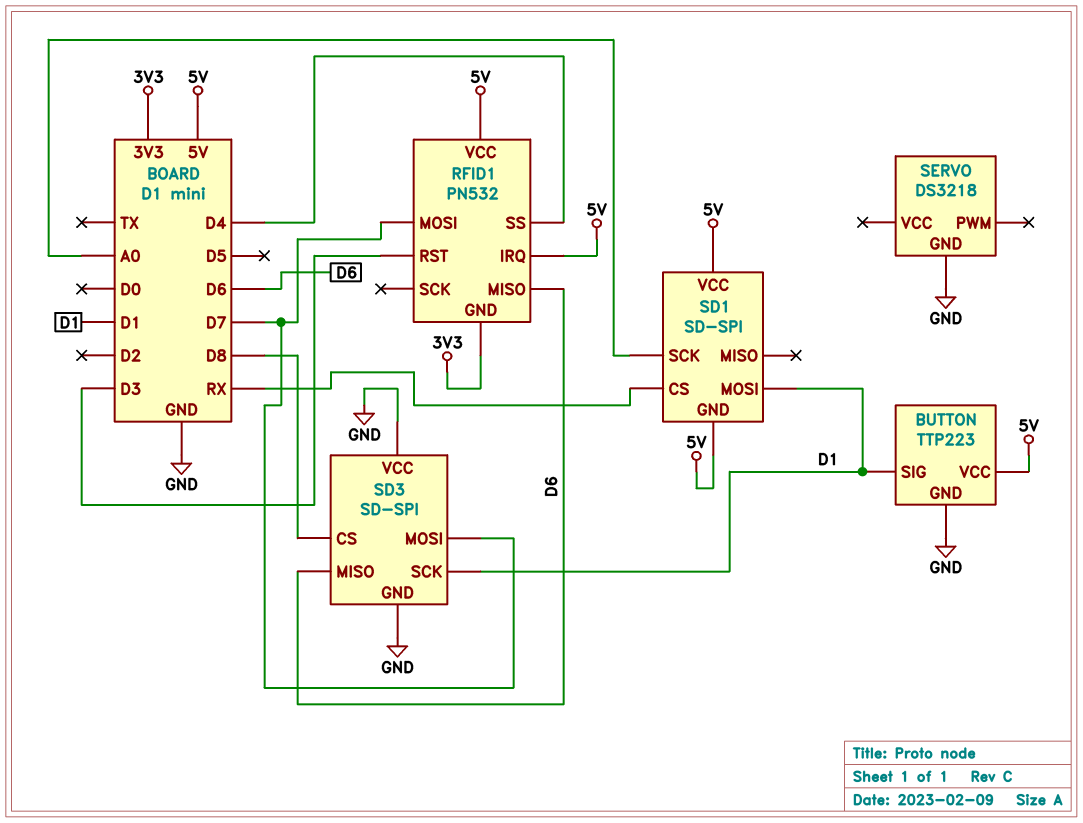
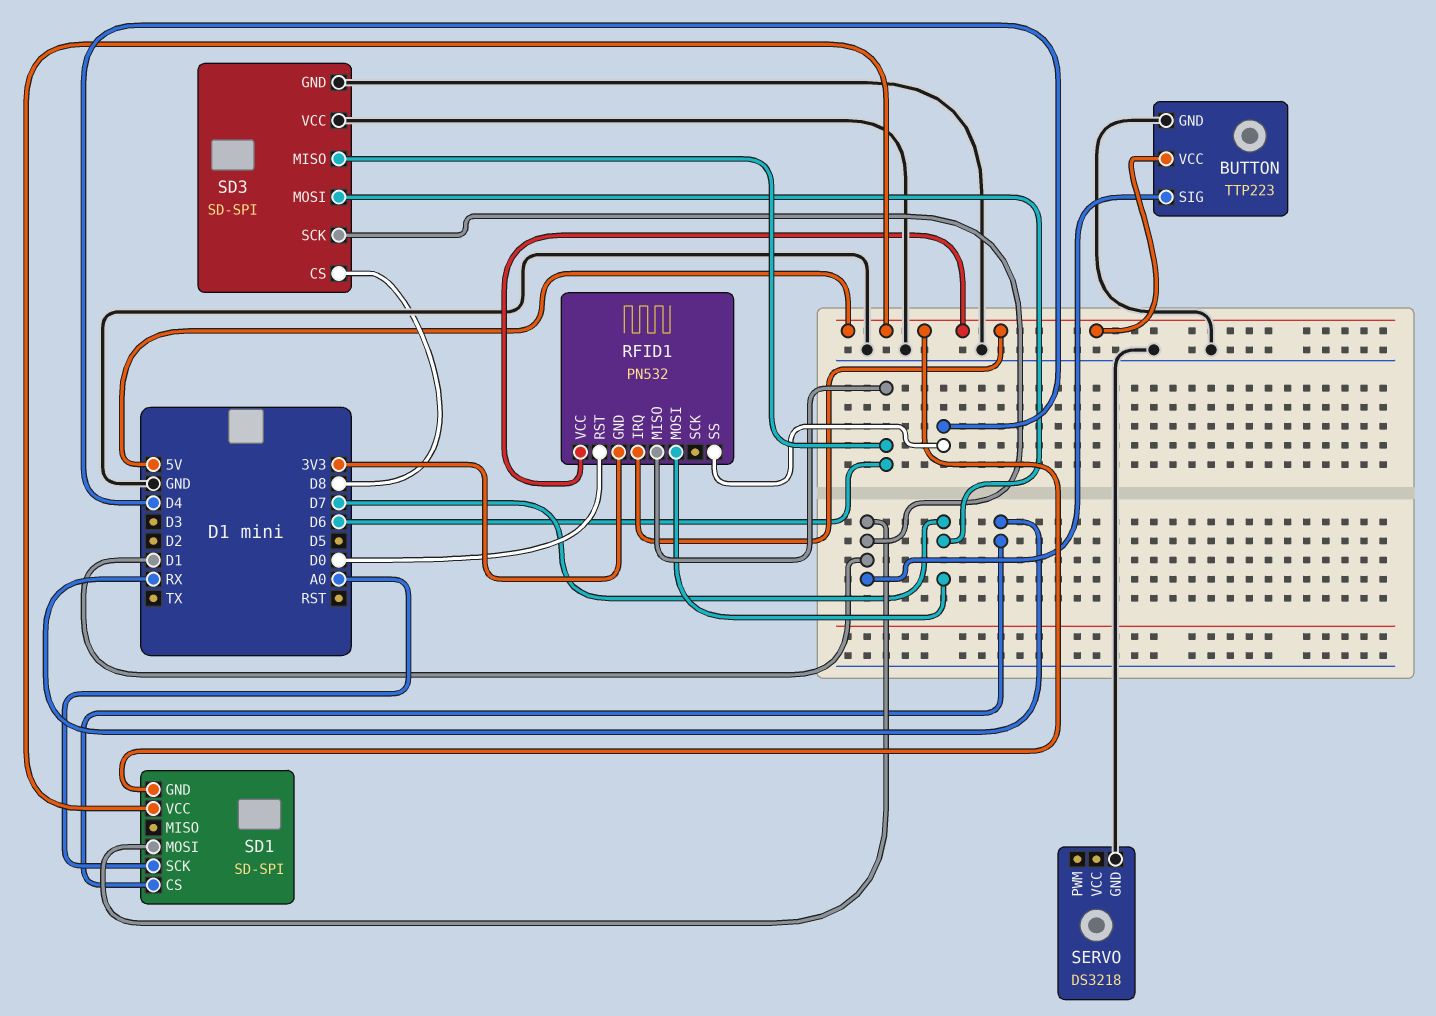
RFID1 pin RST: D3 -> D0

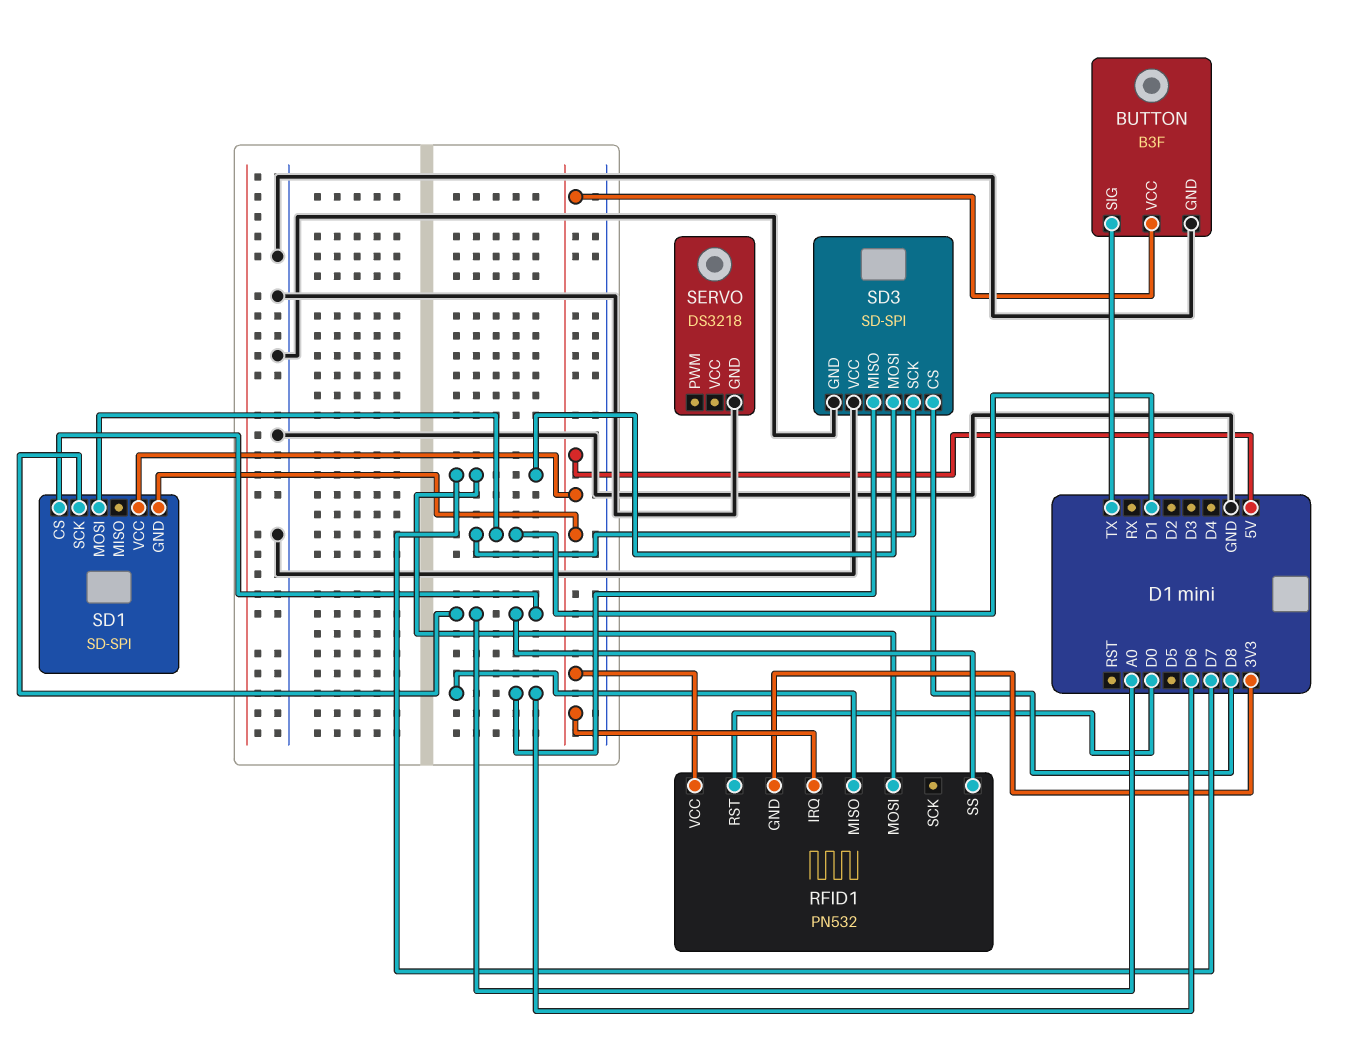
BUTTON: TTP223 -> B3F
BUTTON pin SIG: D1 -> TX
RFID1 pin SS: D4 -> A0
SD1 pin CS: RX -> A0

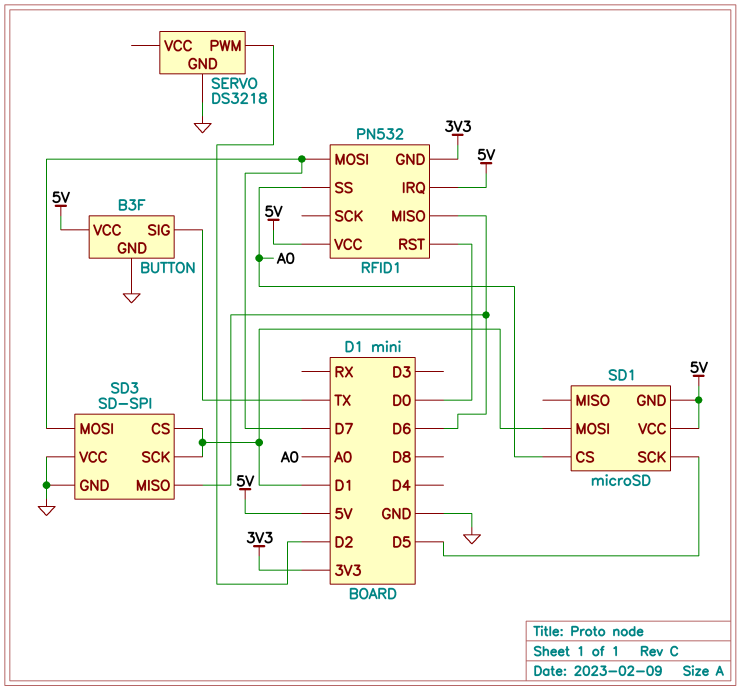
SD1: SD-SPI -> microSD
SD1 pin SCK: A0 -> D5
SD3 pin CS: D8 -> D1
SERVO pin PWM: none -> D2

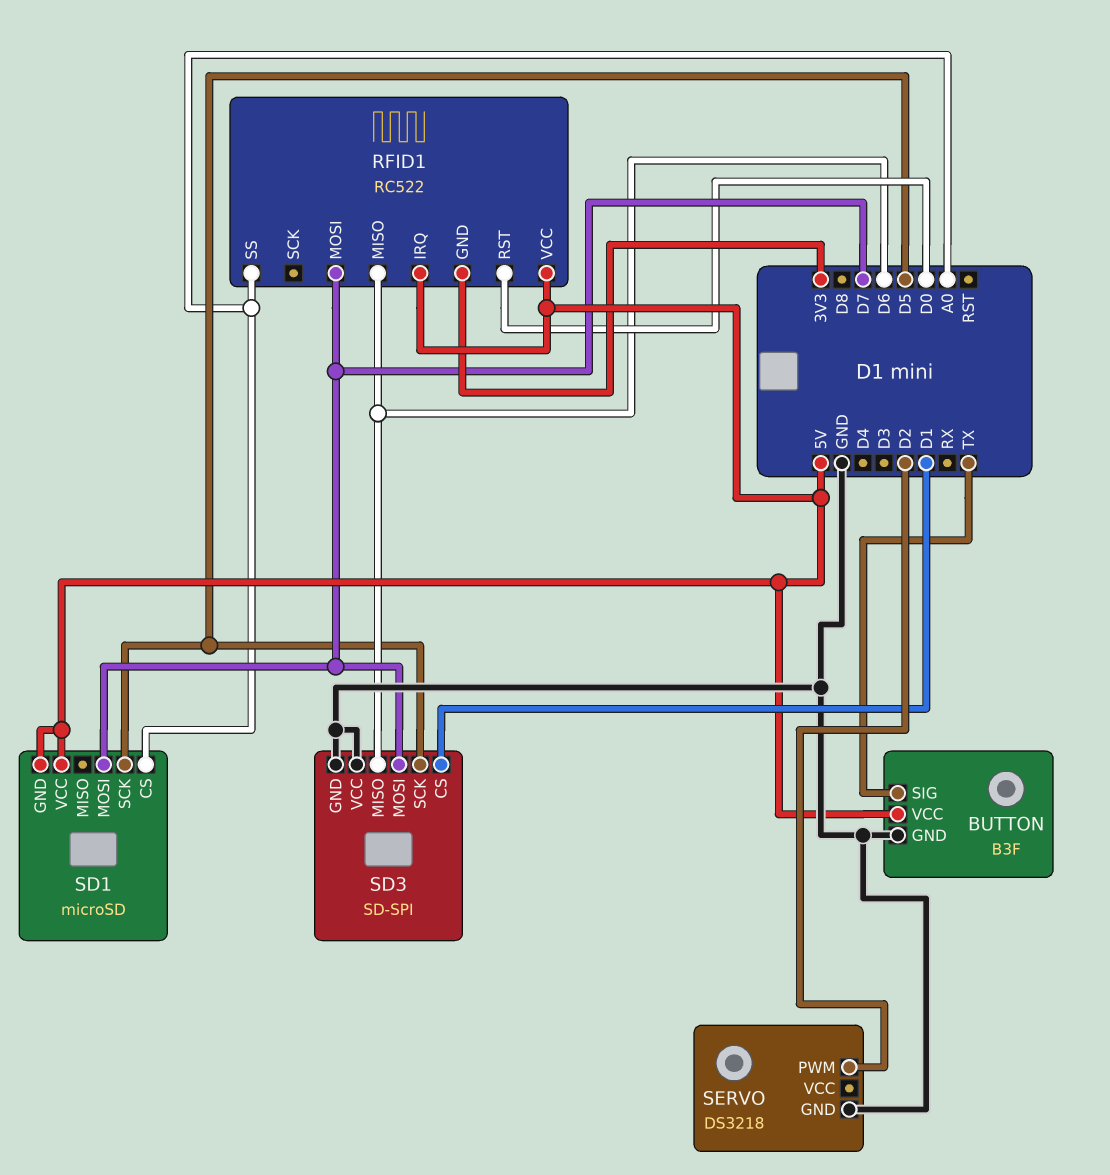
RFID1: PN532 -> RC522
SD1 pin MOSI: D1 -> D7
SD3 pin SCK: D1 -> D5

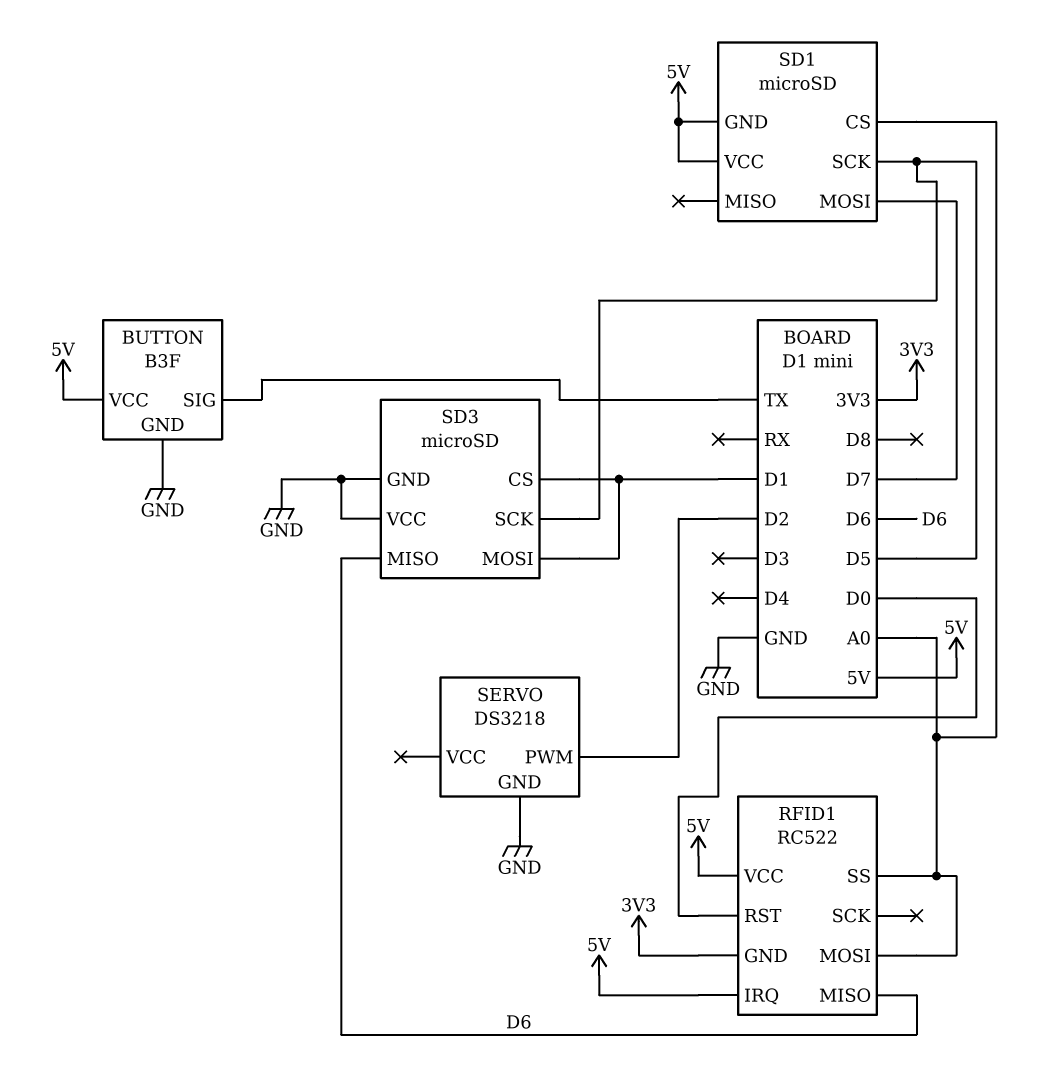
RFID1 pin MOSI: D7 -> A0
SD3: SD-SPI -> microSD
SD3 pin MOSI: D7 -> D1

